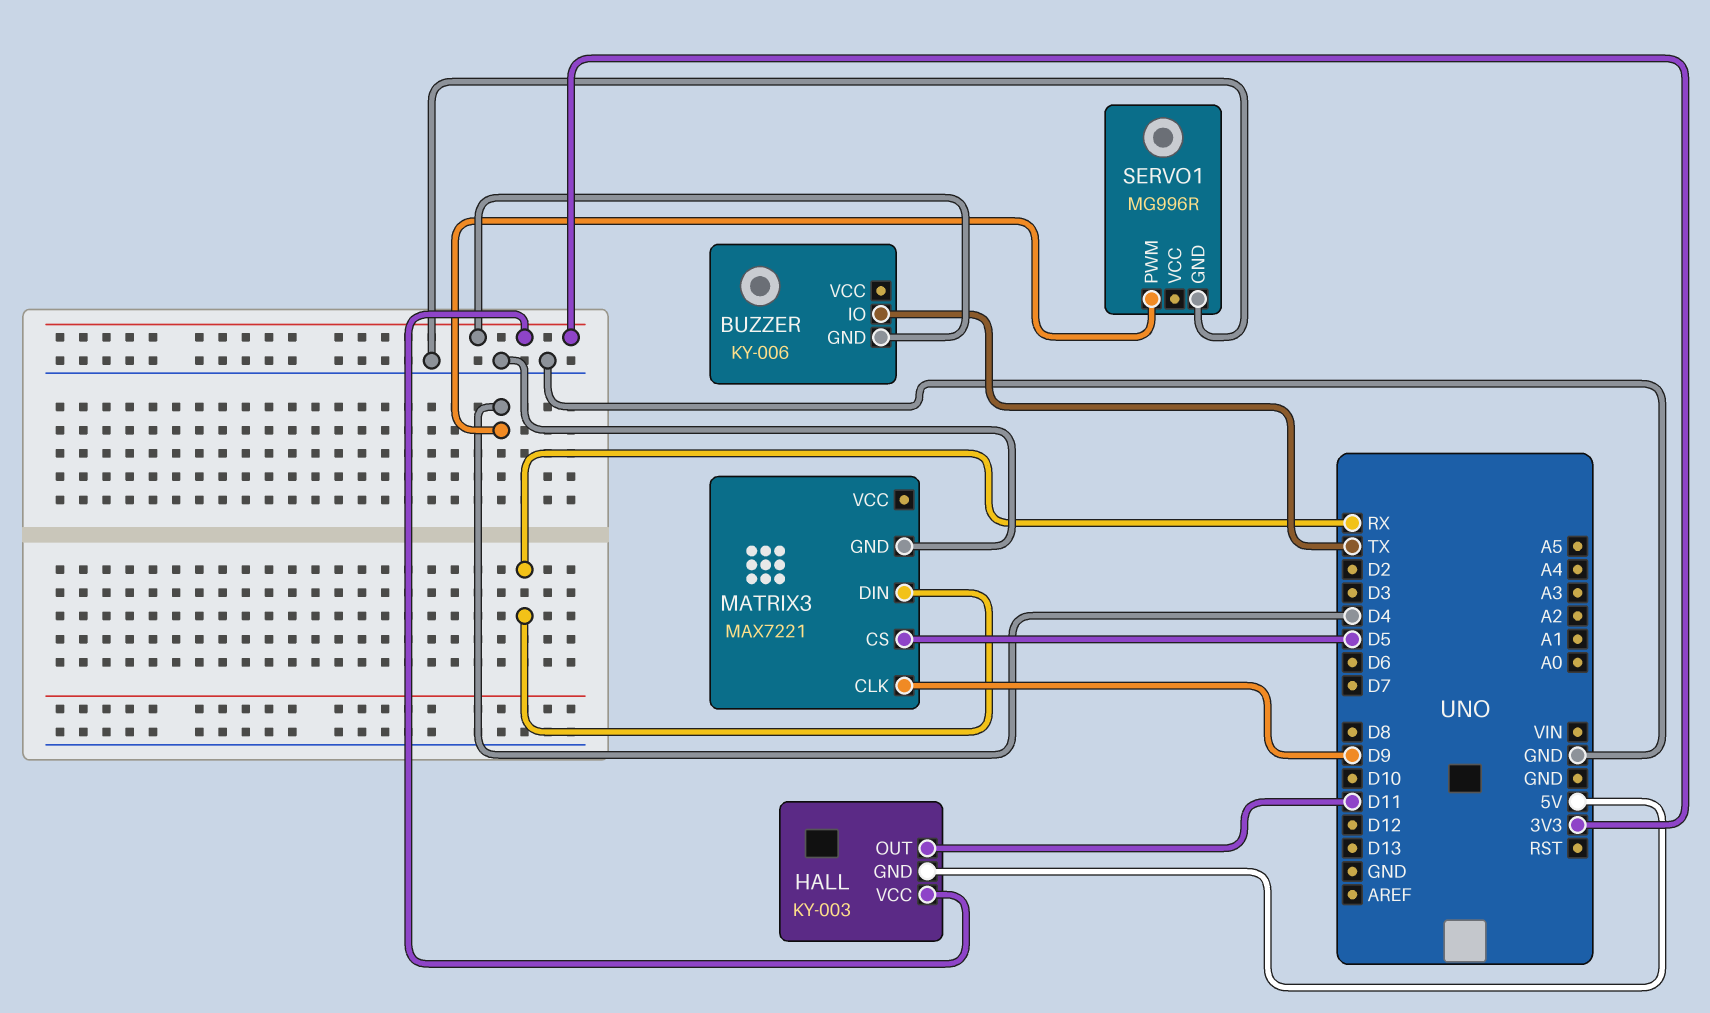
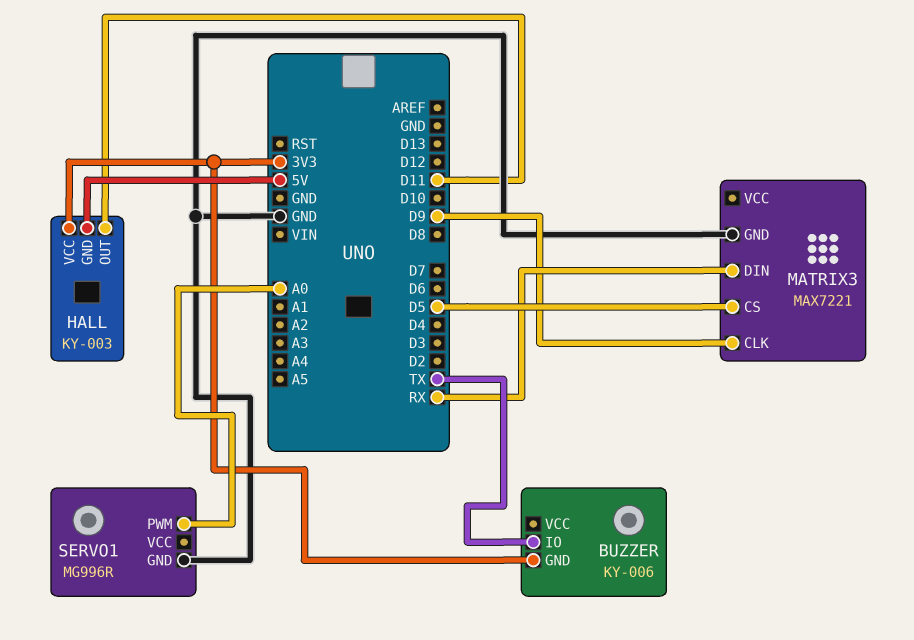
SERVO1 pin PWM: D4 -> A0

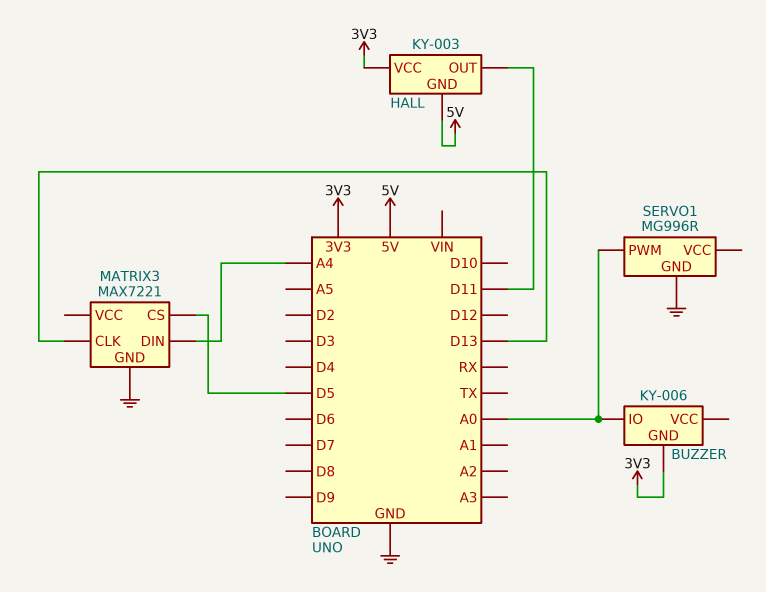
BUZZER pin IO: TX -> A0
MATRIX3 pin CLK: D9 -> D13
MATRIX3 pin DIN: RX -> A4

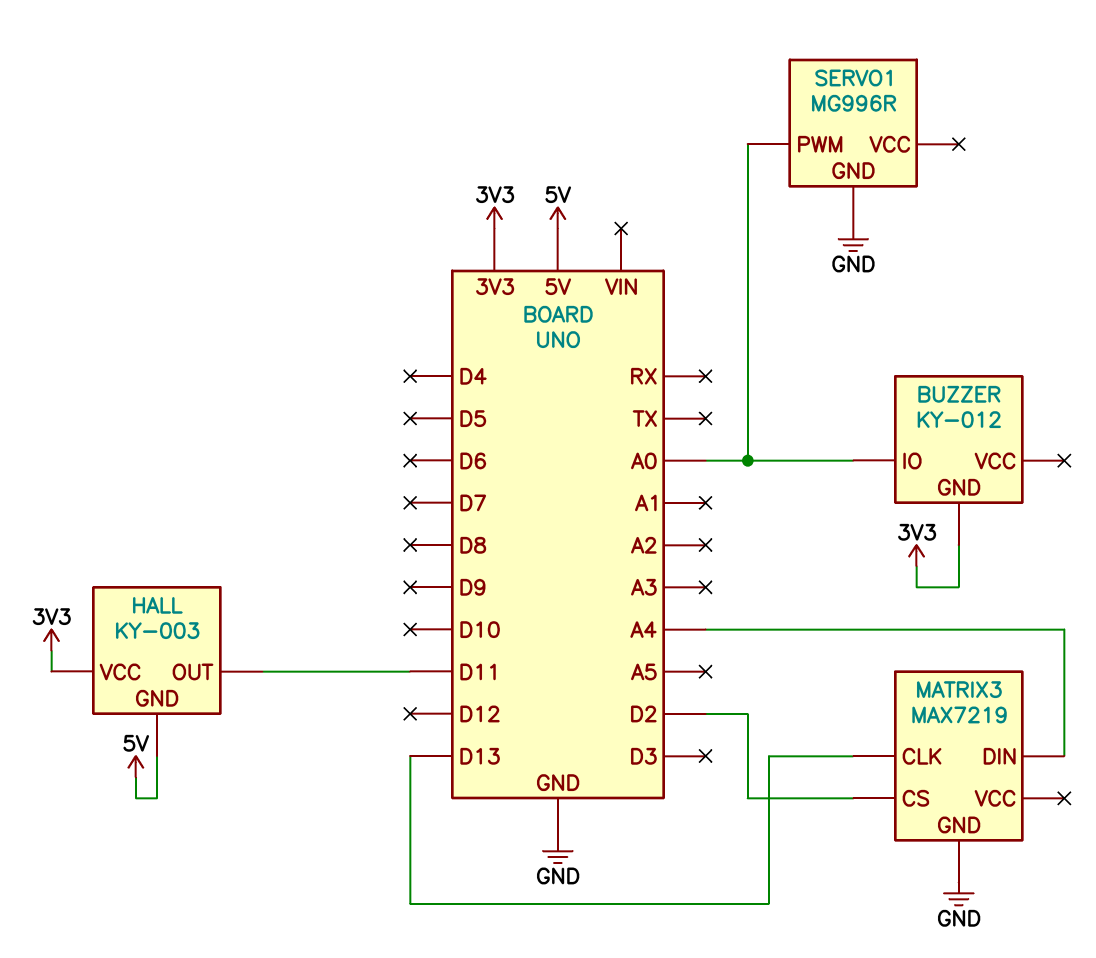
BUZZER: KY-006 -> KY-012
MATRIX3: MAX7221 -> MAX7219
MATRIX3 pin CS: D5 -> D2

